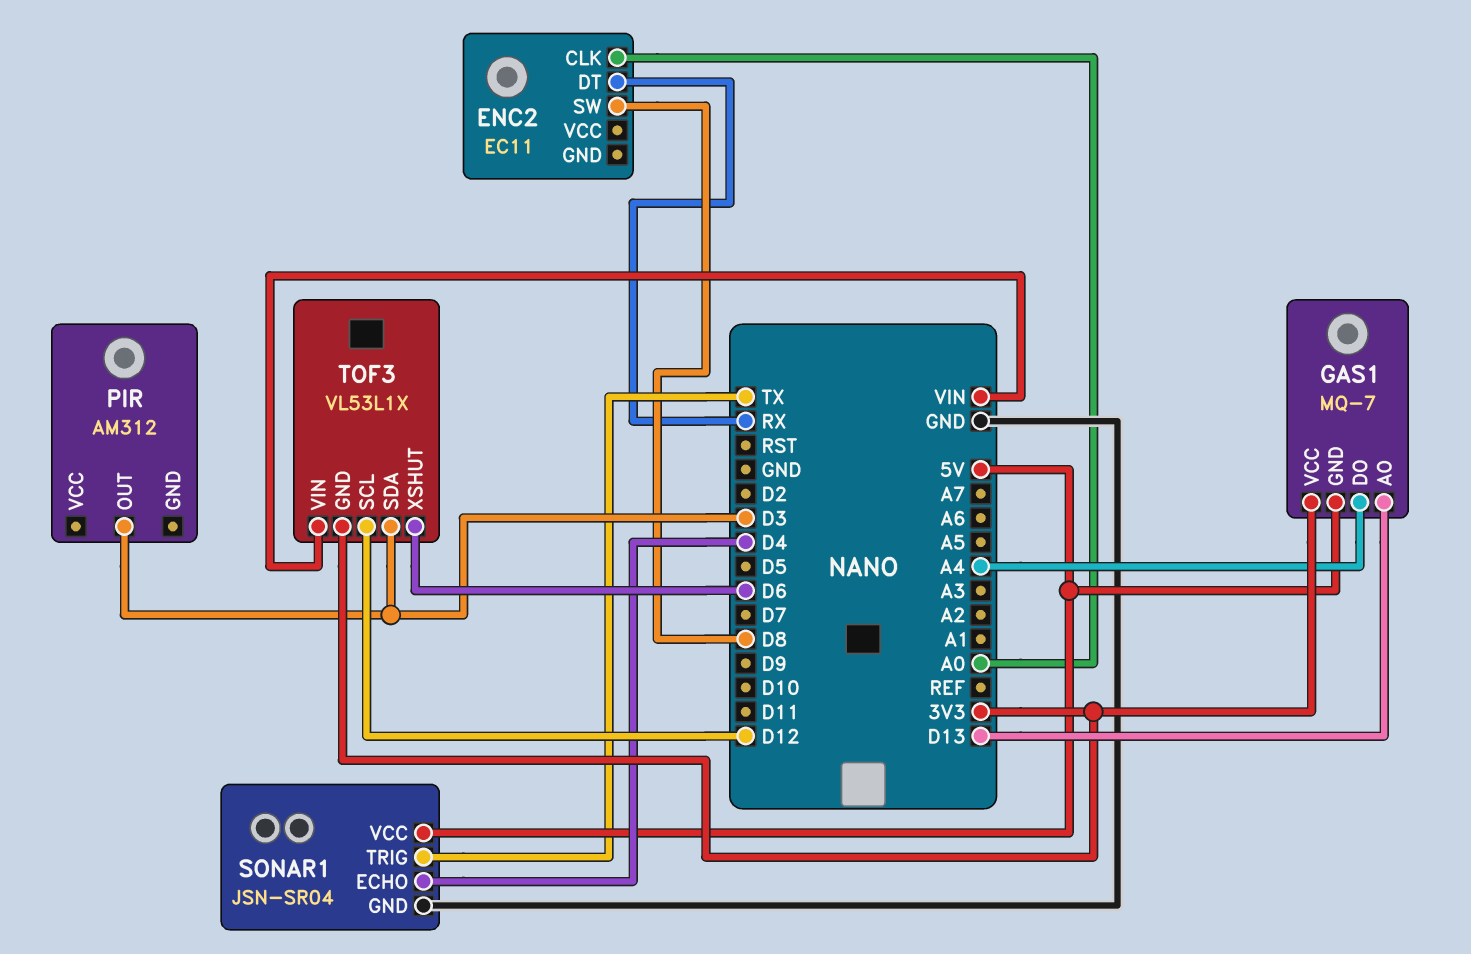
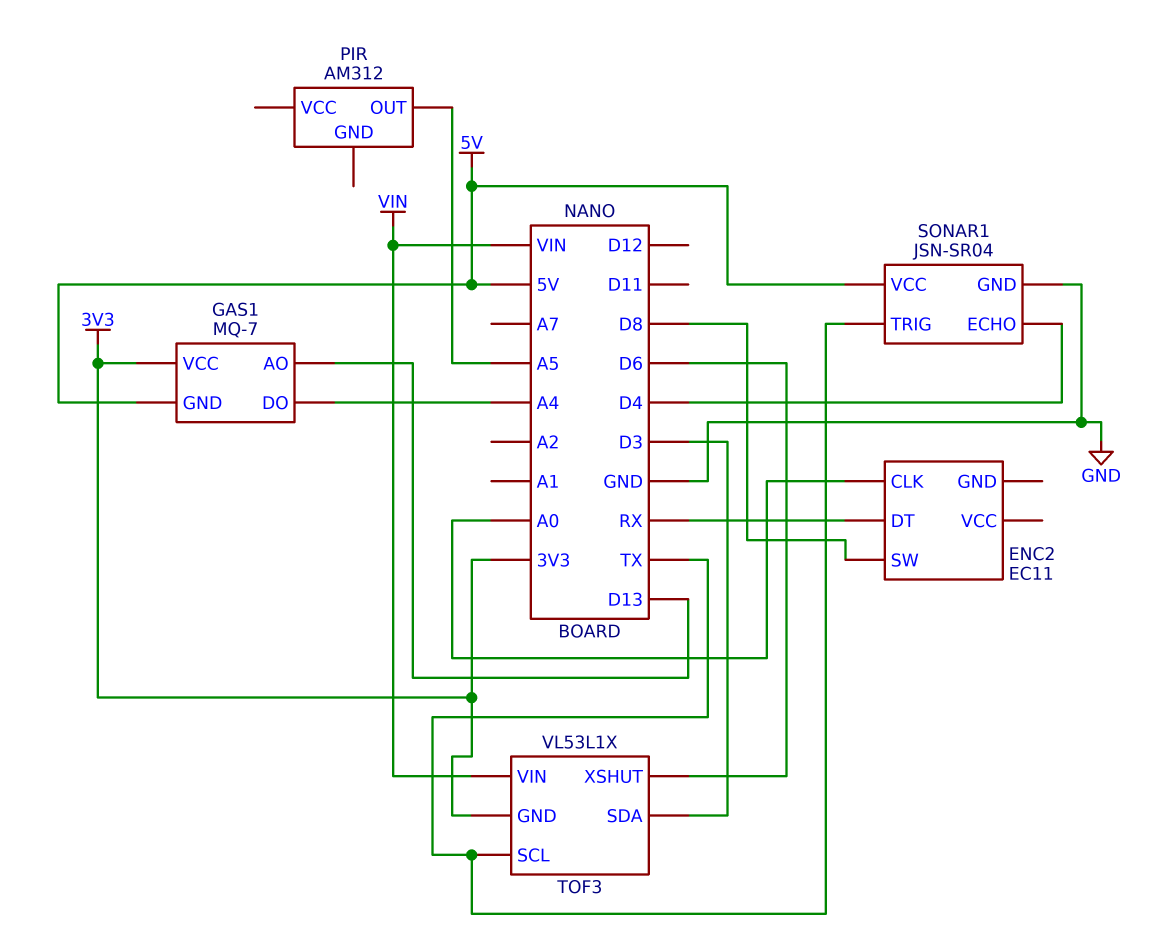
PIR pin OUT: D3 -> A5
TOF3 pin SCL: D12 -> TX

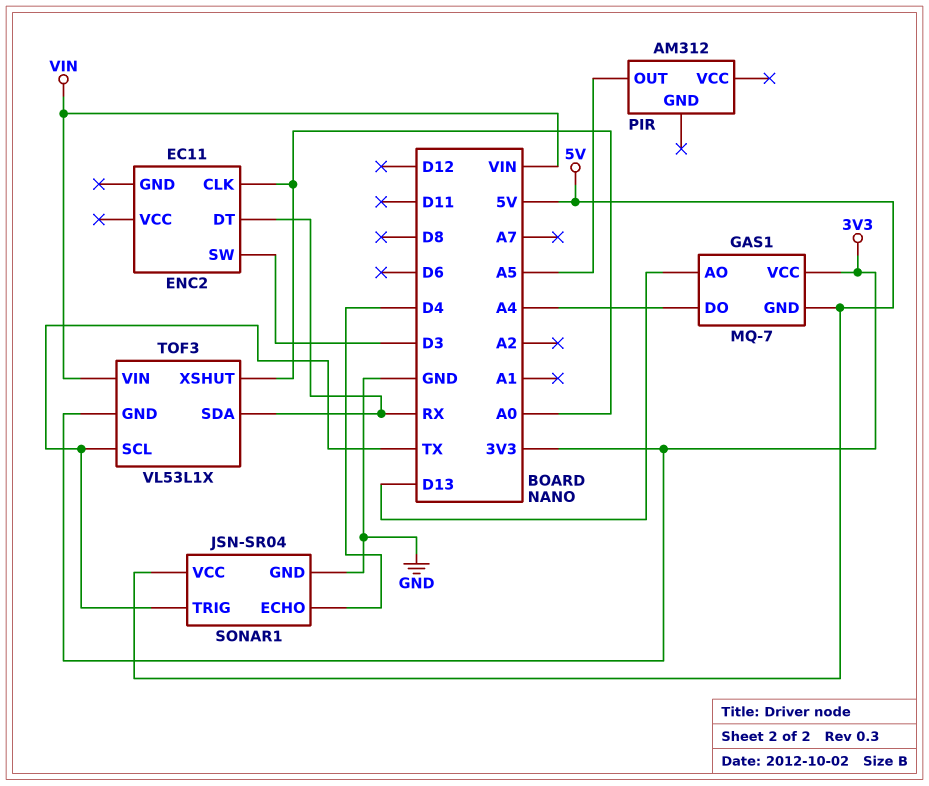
ENC2 pin SW: D8 -> D3
TOF3 pin SDA: D3 -> RX
TOF3 pin XSHUT: D6 -> A0

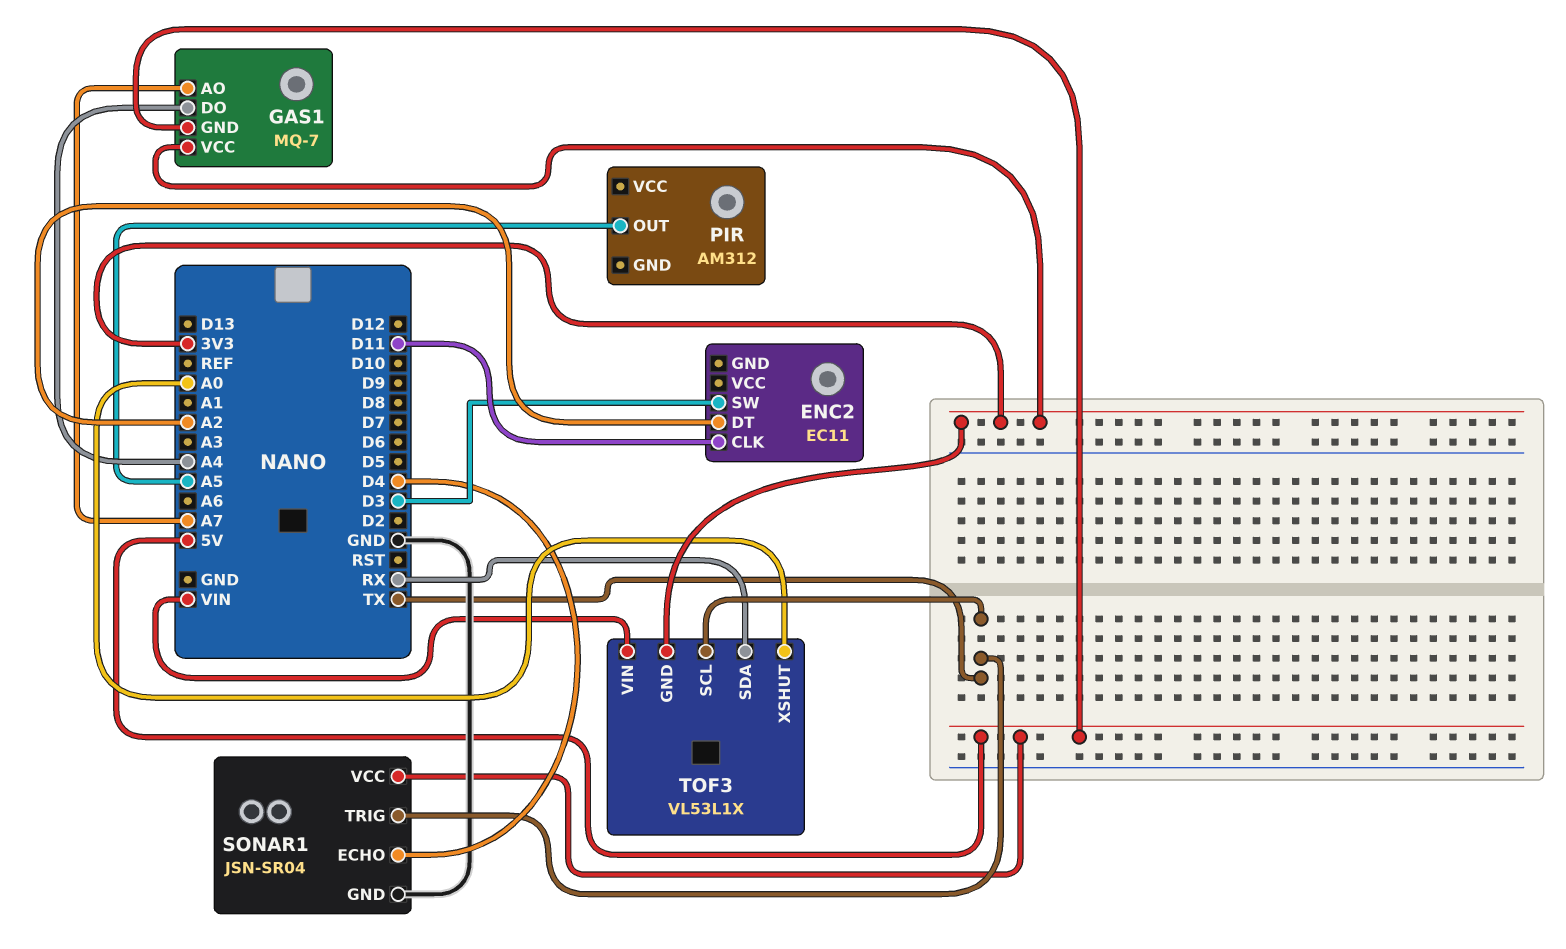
ENC2 pin CLK: A0 -> D11
ENC2 pin DT: RX -> A2
GAS1 pin AO: D13 -> A7

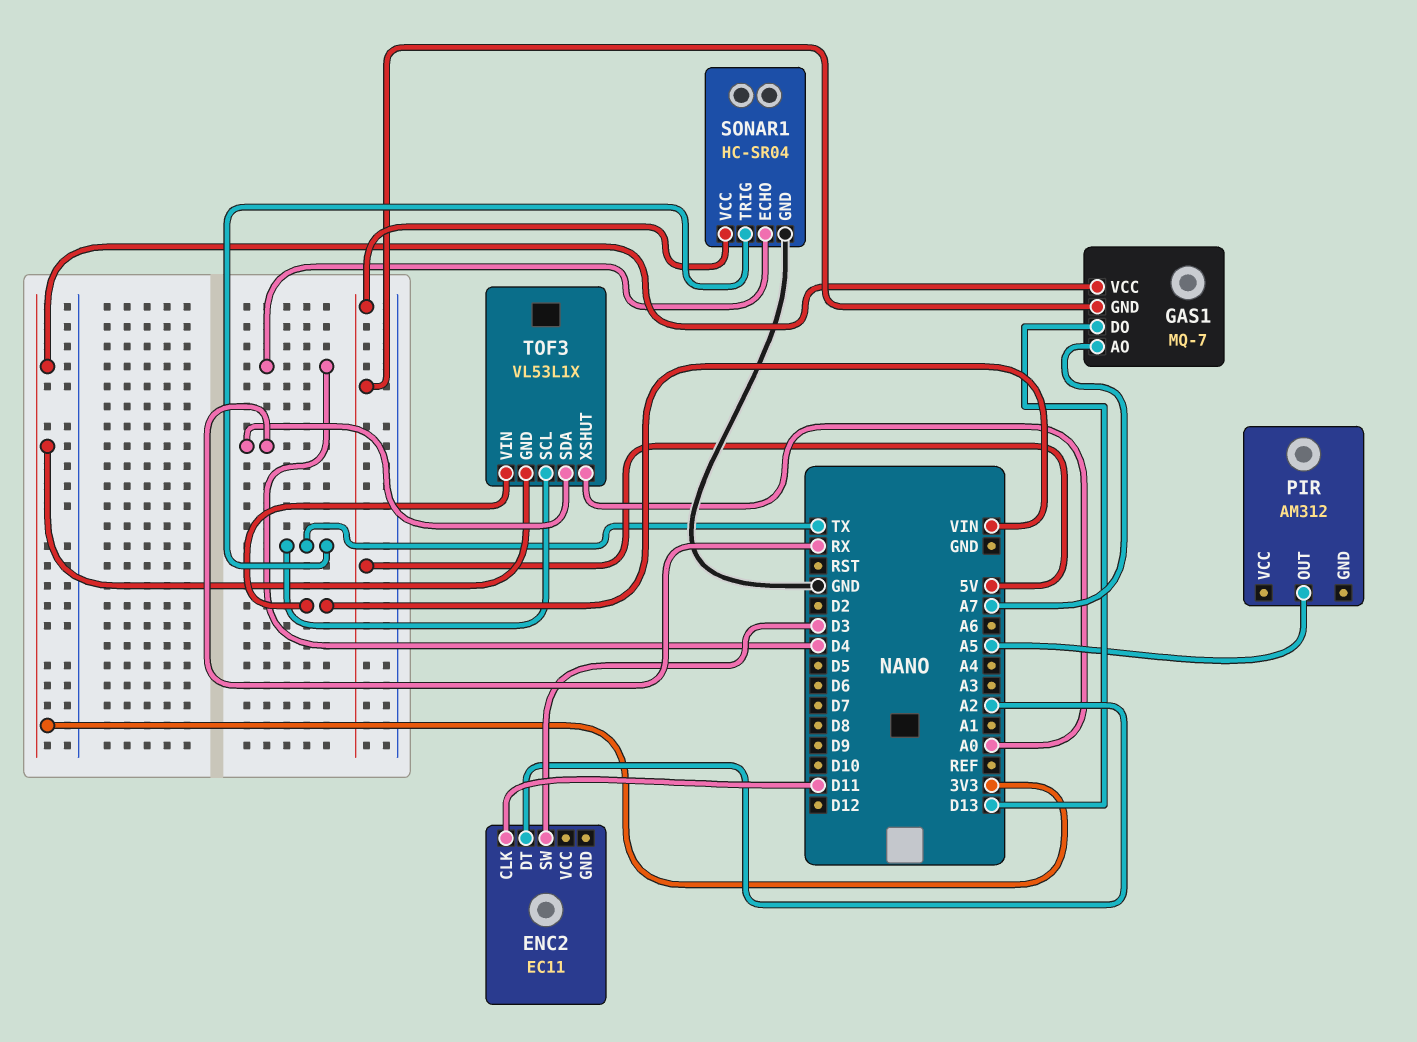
GAS1 pin DO: A4 -> D13
SONAR1: JSN-SR04 -> HC-SR04

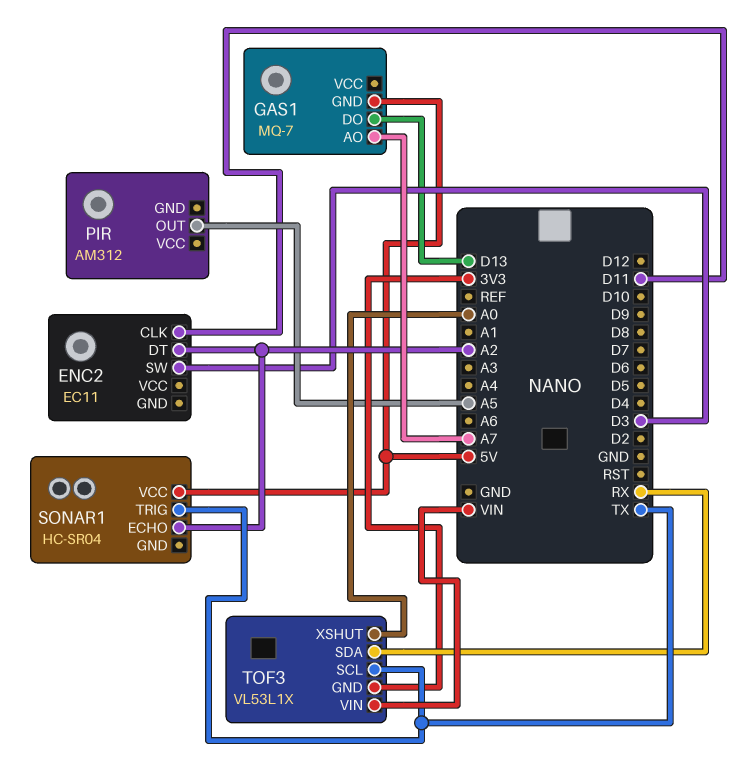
GAS1 pin VCC: 3V3 -> none
SONAR1 pin ECHO: D4 -> A2
SONAR1 pin GND: GND -> none

